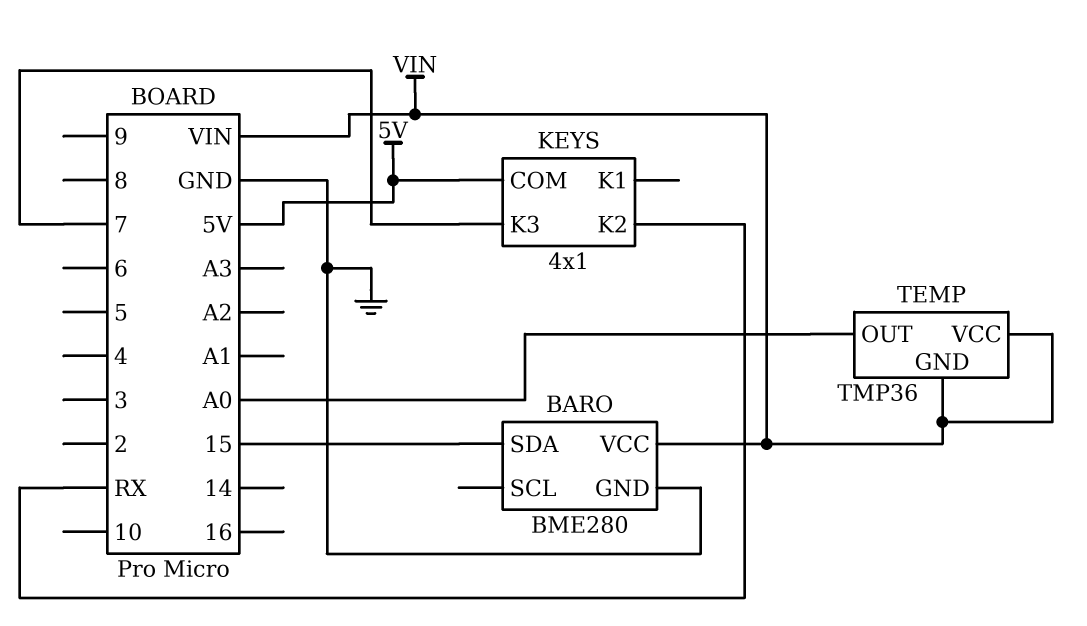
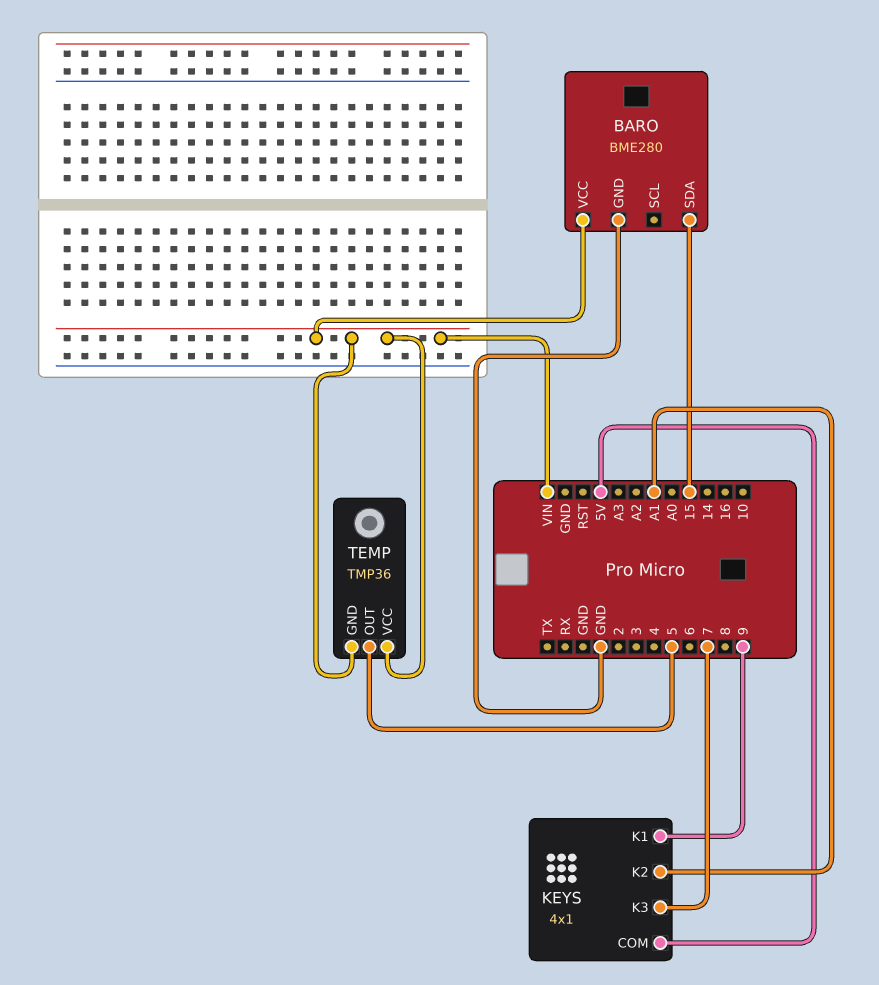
KEYS pin K1: none -> 9
KEYS pin K2: RX -> A1
TEMP pin OUT: A0 -> 5

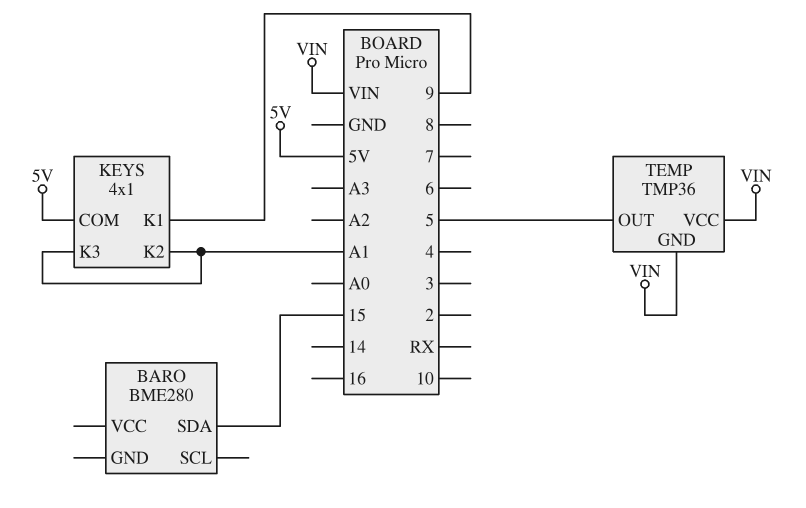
BARO pin GND: GND -> none
BARO pin VCC: VIN -> none
KEYS pin K3: 7 -> A1

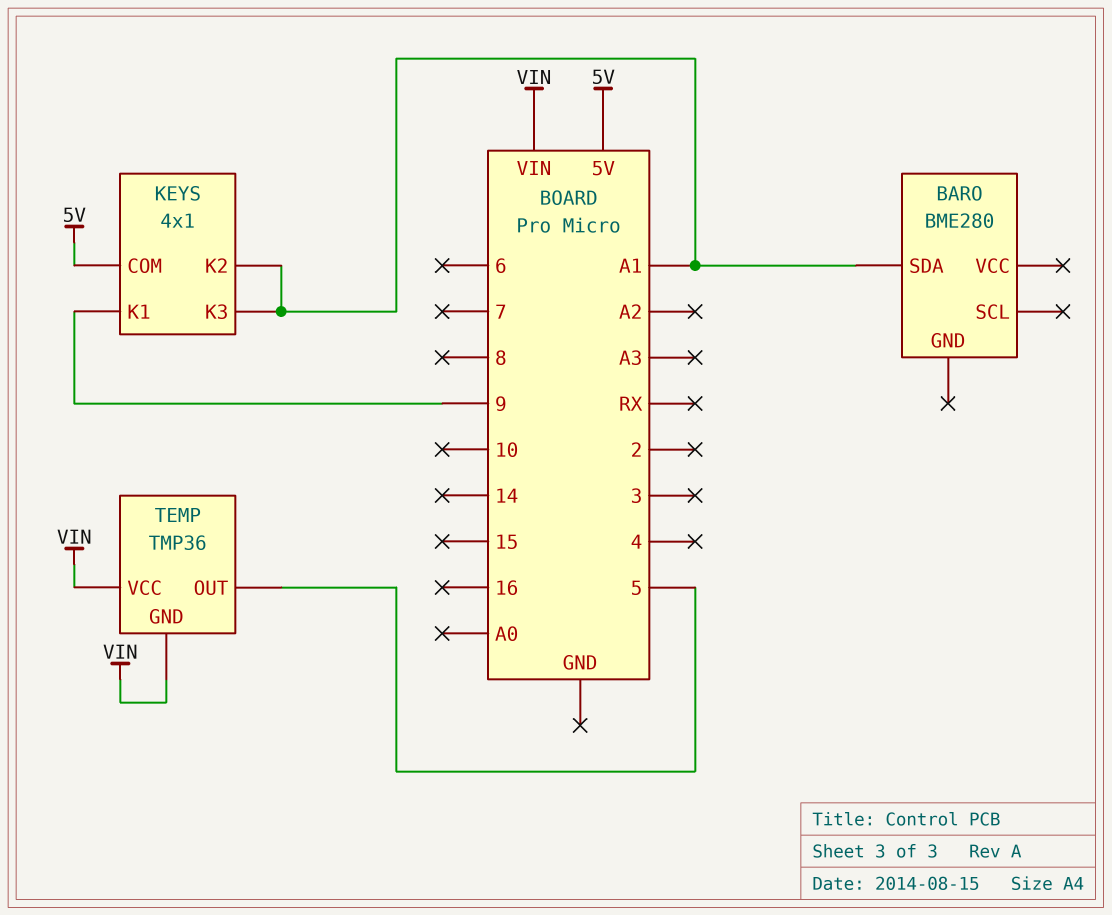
BARO pin SDA: 15 -> A1

